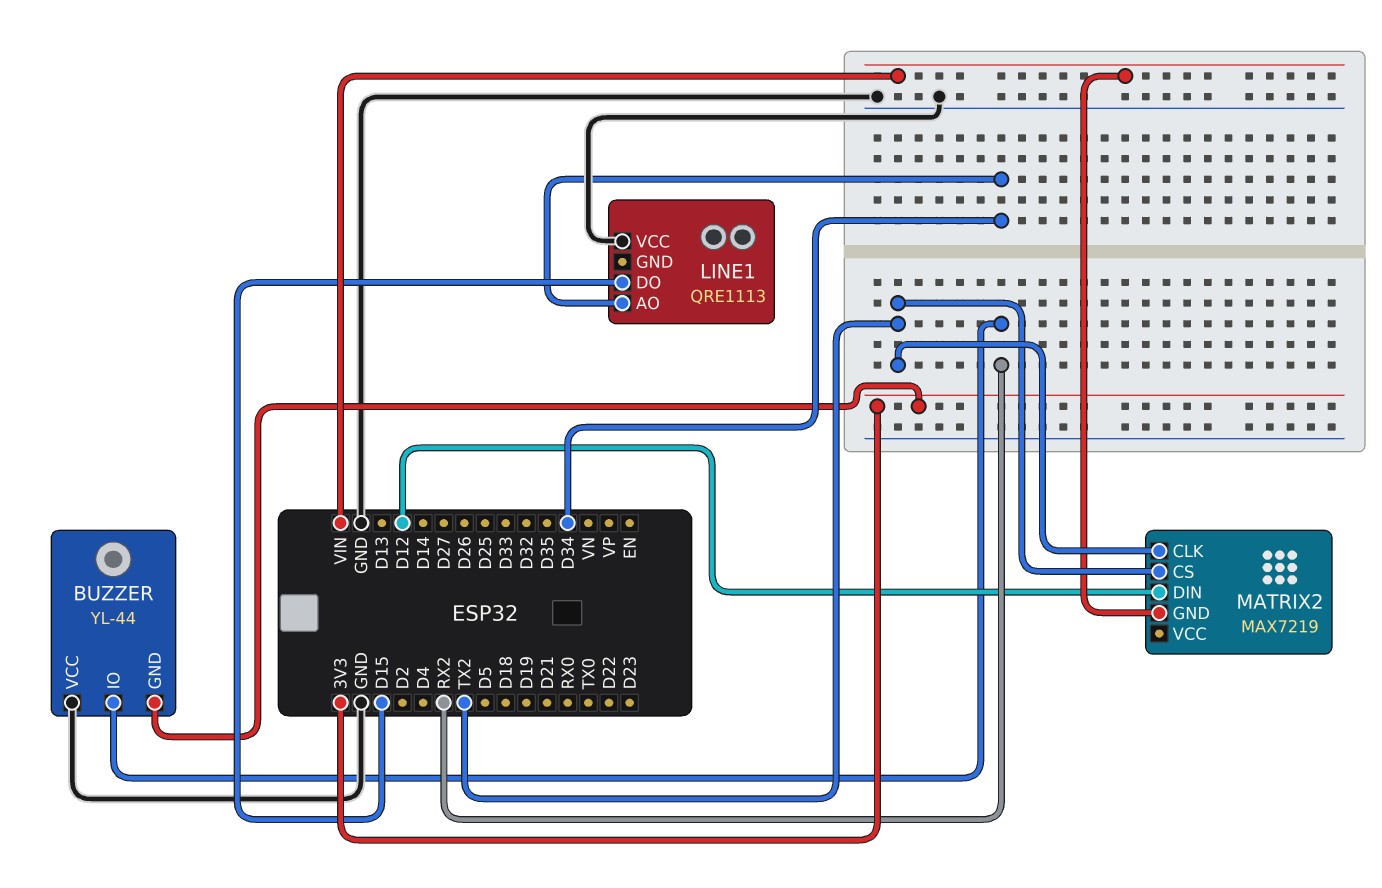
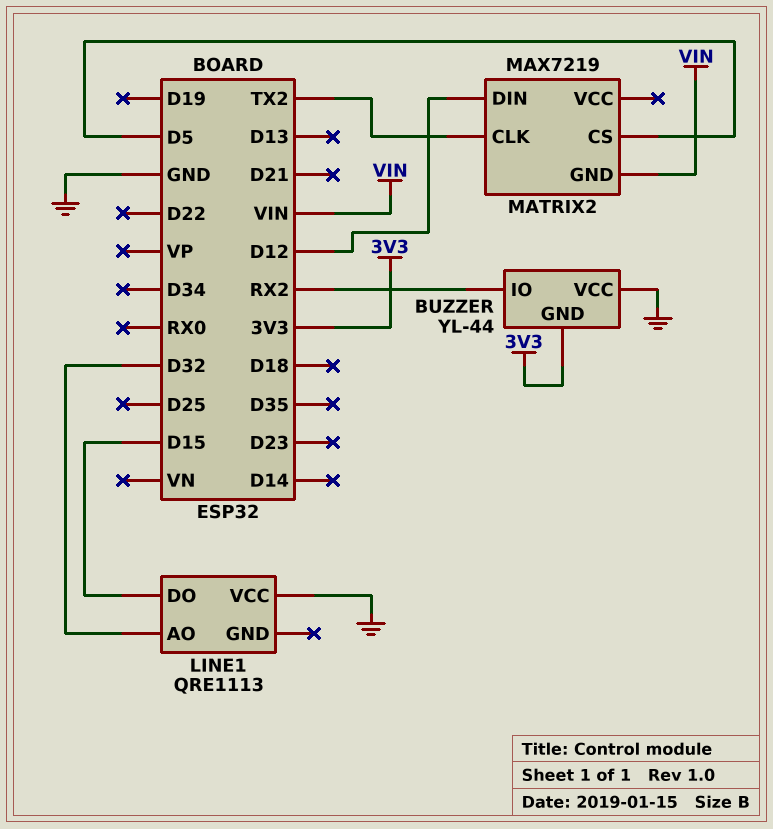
LINE1 pin AO: D34 -> D32
MATRIX2 pin CS: TX2 -> D5

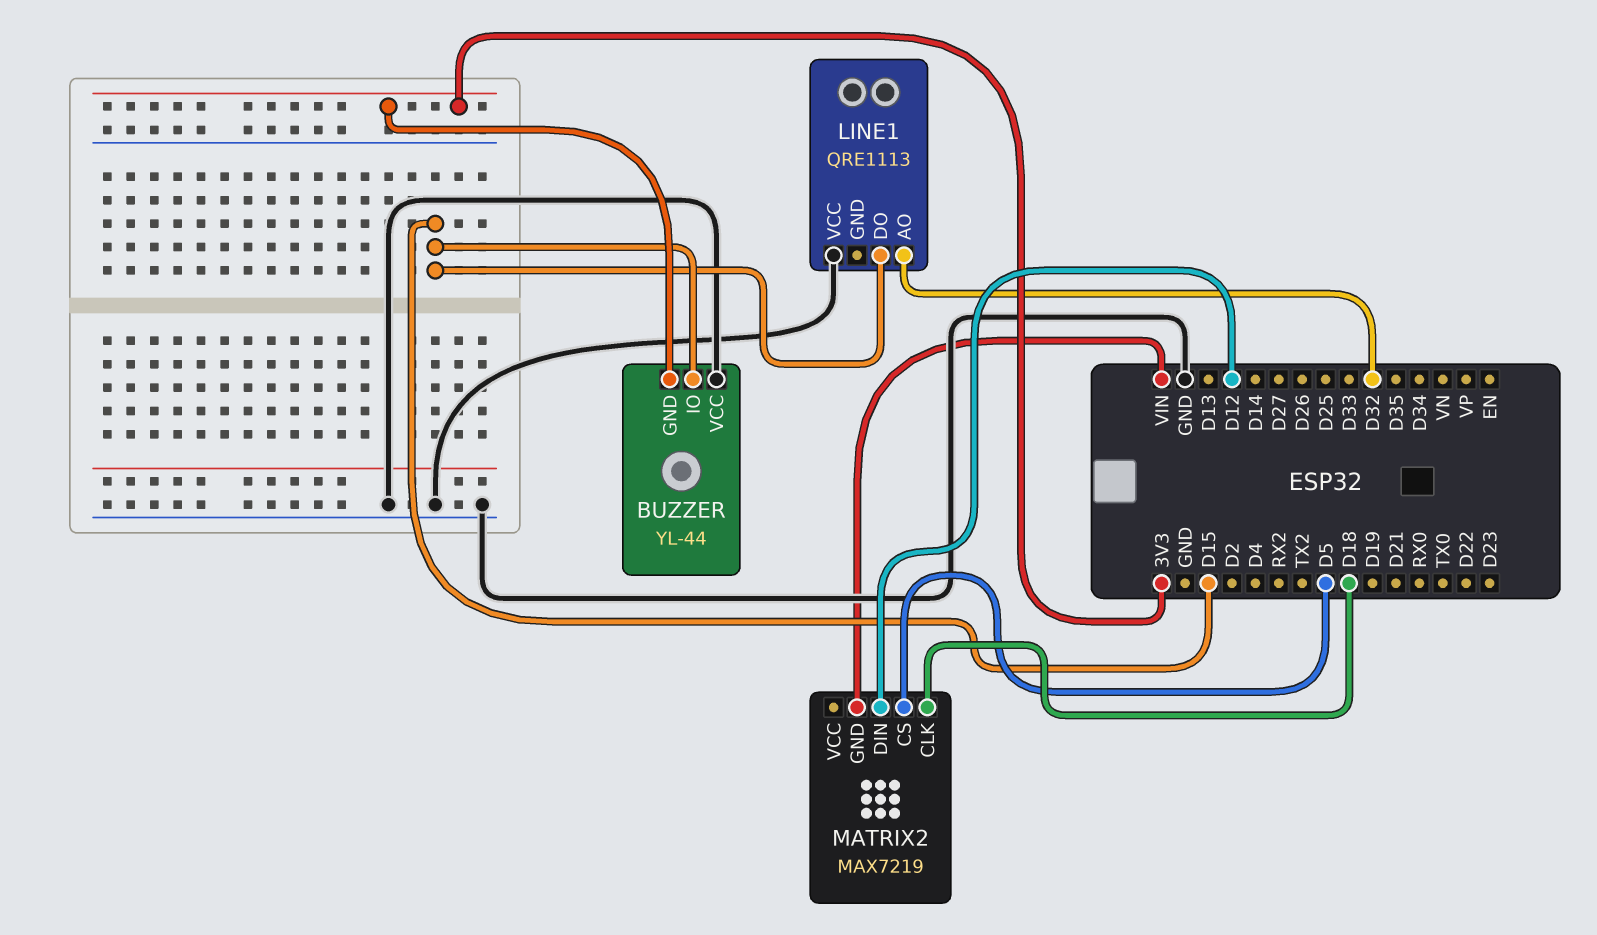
BUZZER pin IO: RX2 -> D15
MATRIX2 pin CLK: TX2 -> D18

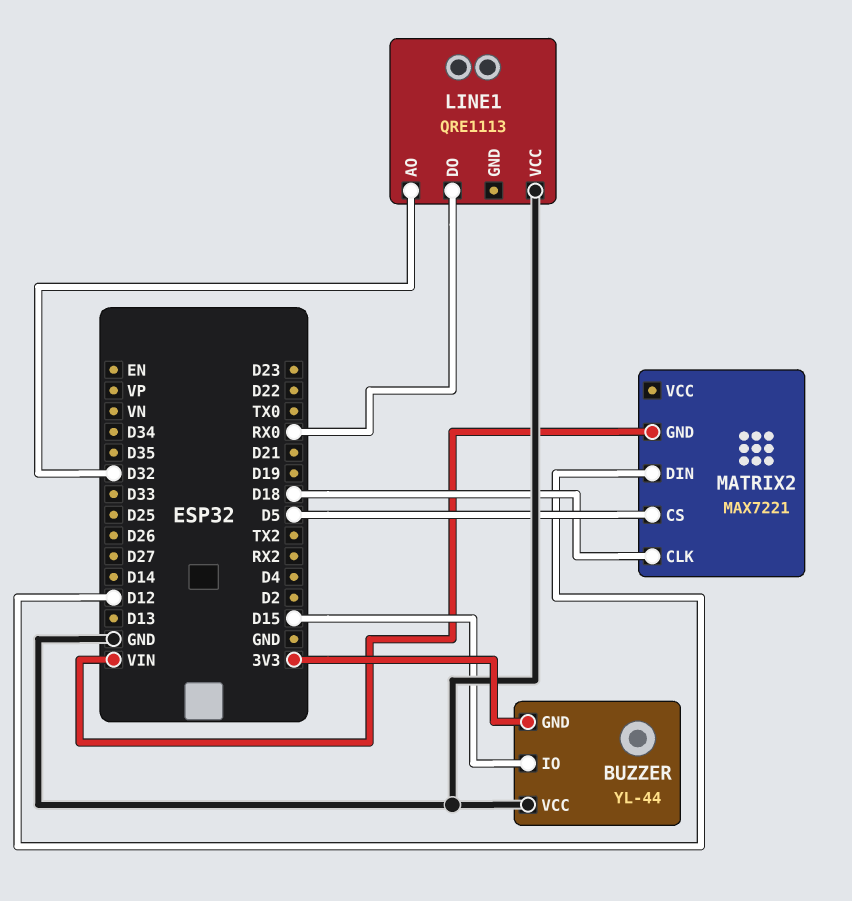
LINE1 pin DO: D15 -> RX0
MATRIX2: MAX7219 -> MAX7221

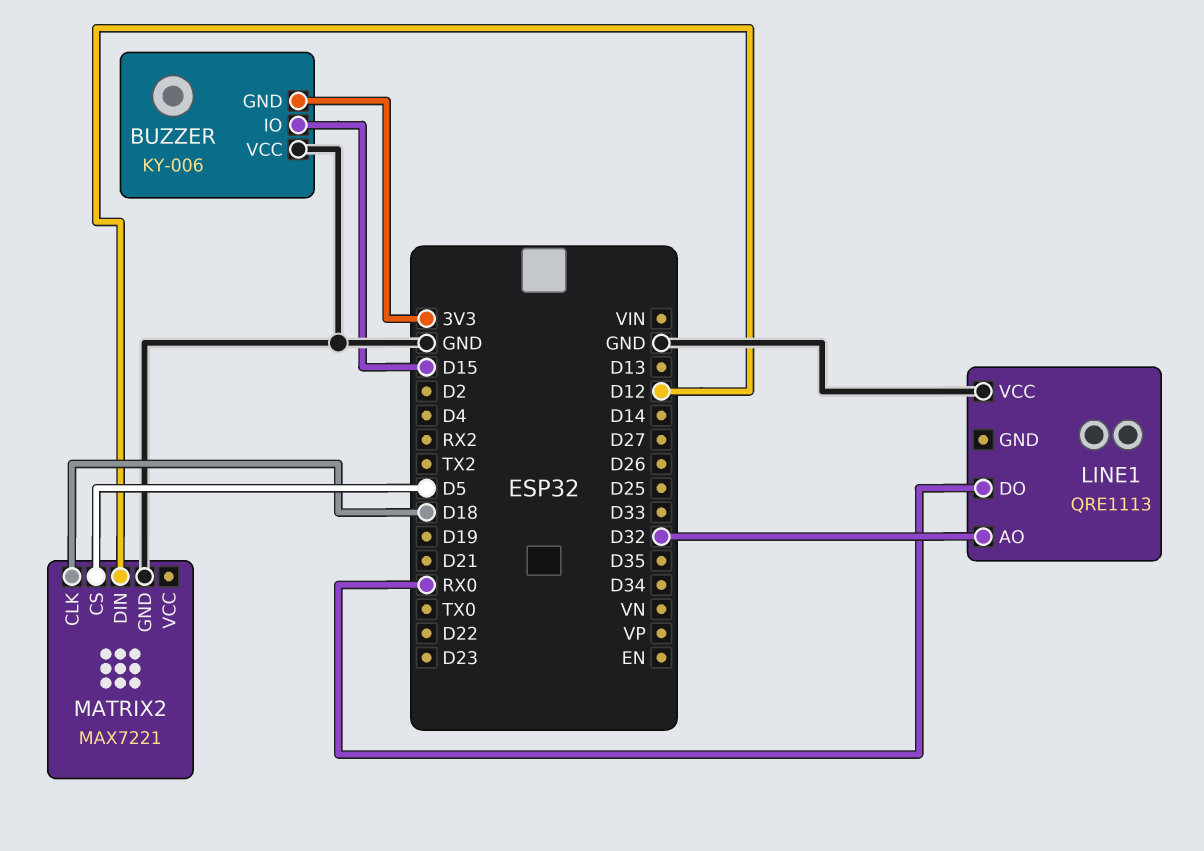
BUZZER: YL-44 -> KY-006
MATRIX2 pin GND: VIN -> GND

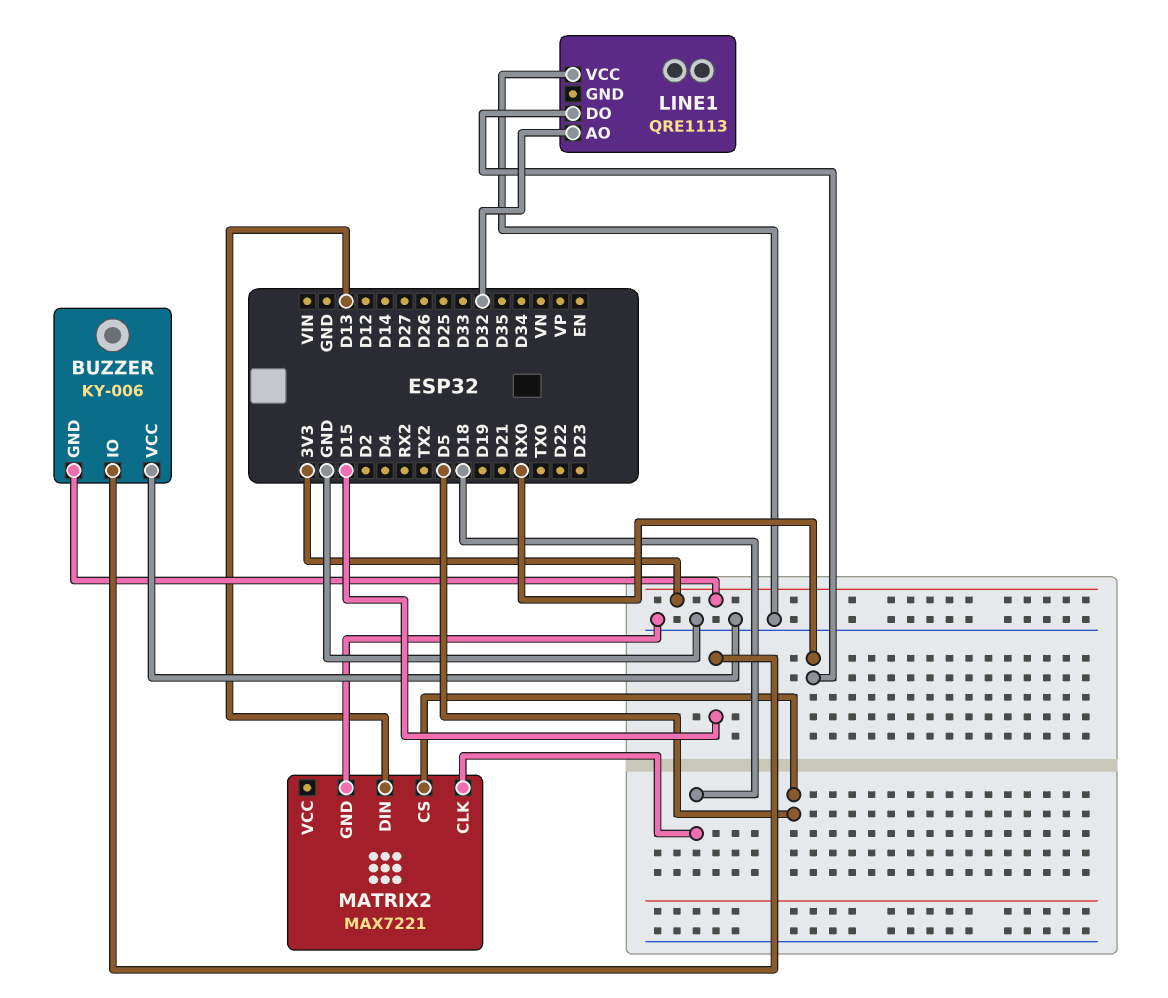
MATRIX2 pin DIN: D12 -> D13

